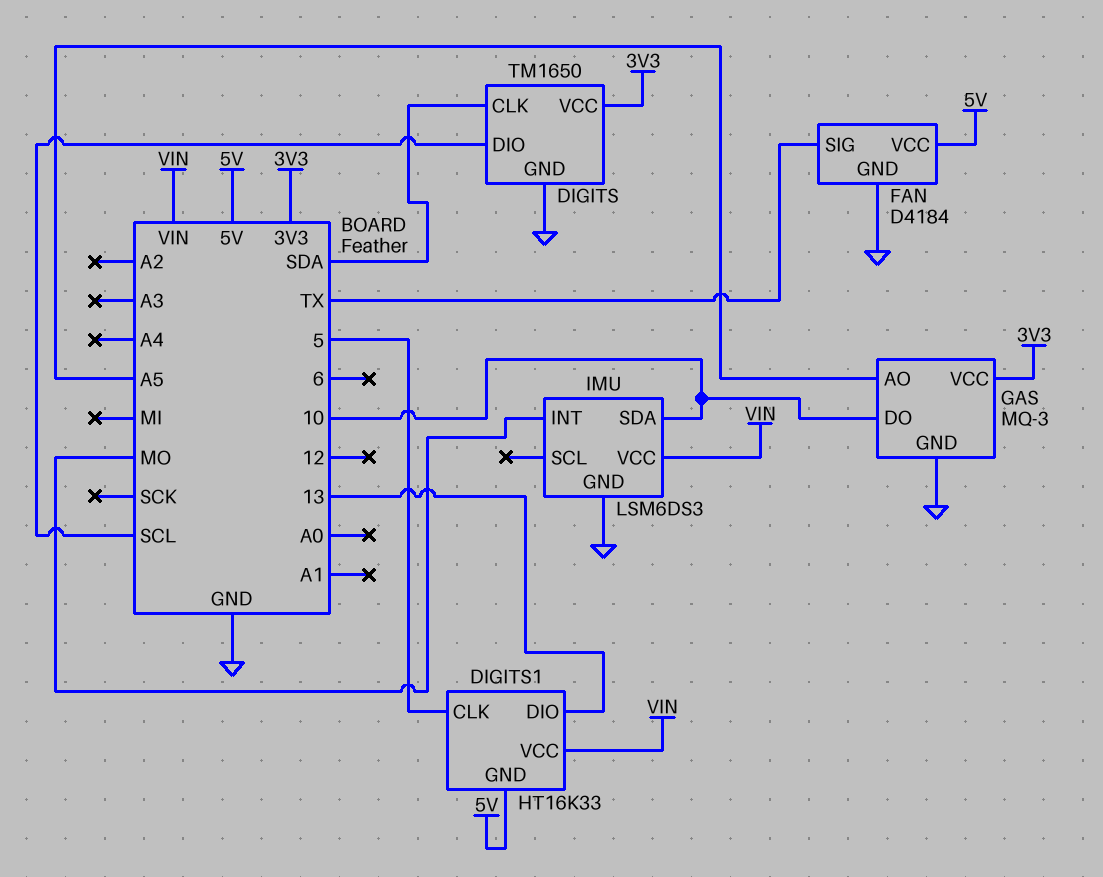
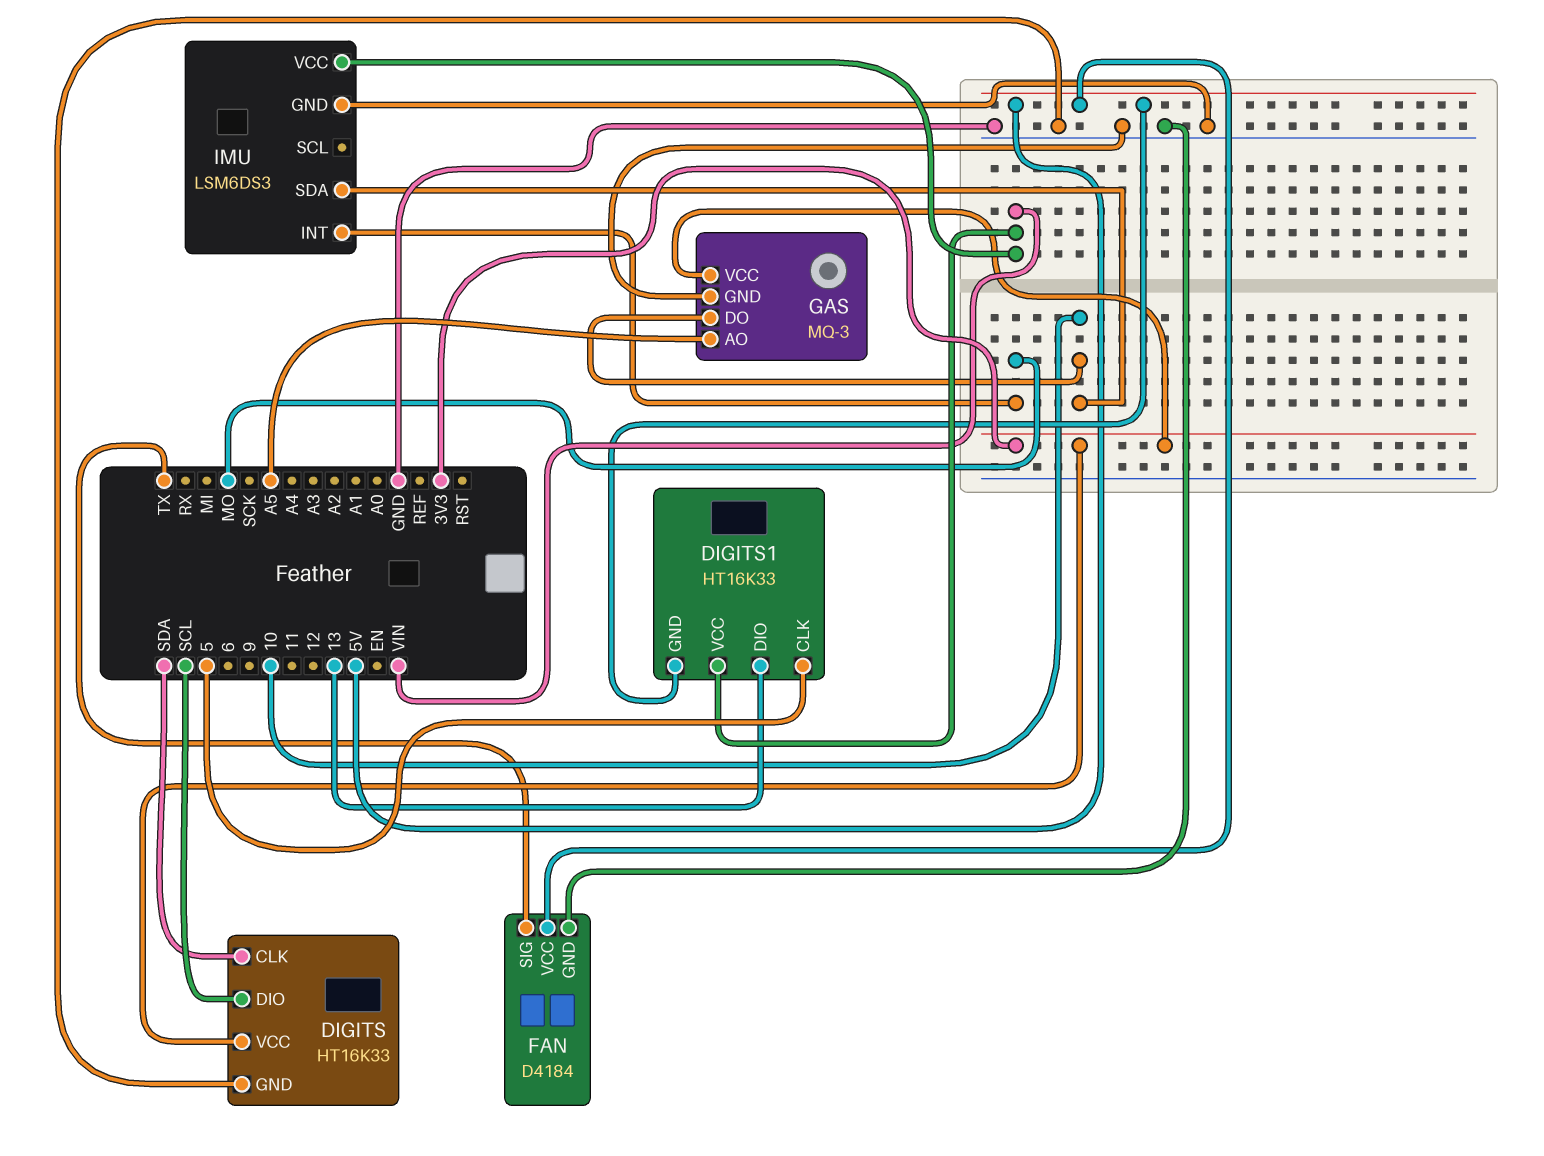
DIGITS: TM1650 -> HT16K33

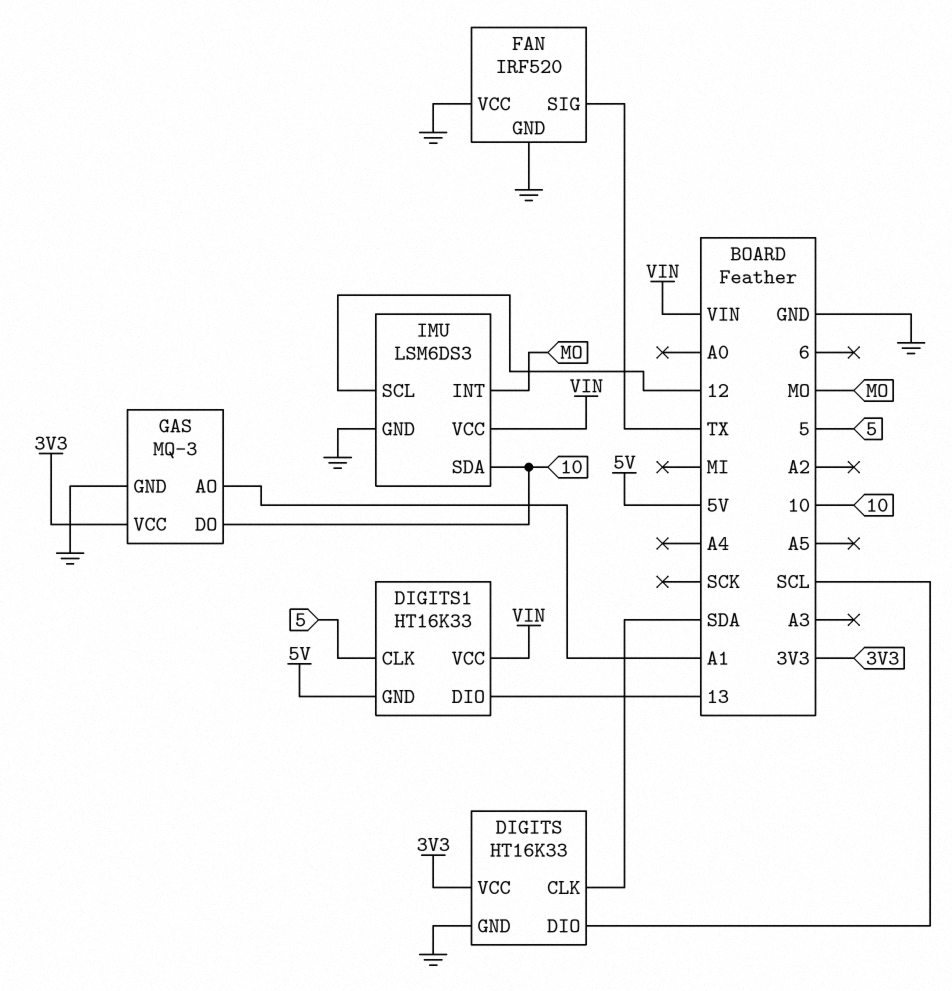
FAN: D4184 -> IRF520
FAN pin VCC: 5V -> GND
GAS pin AO: A5 -> A1
IMU pin SCL: none -> 12

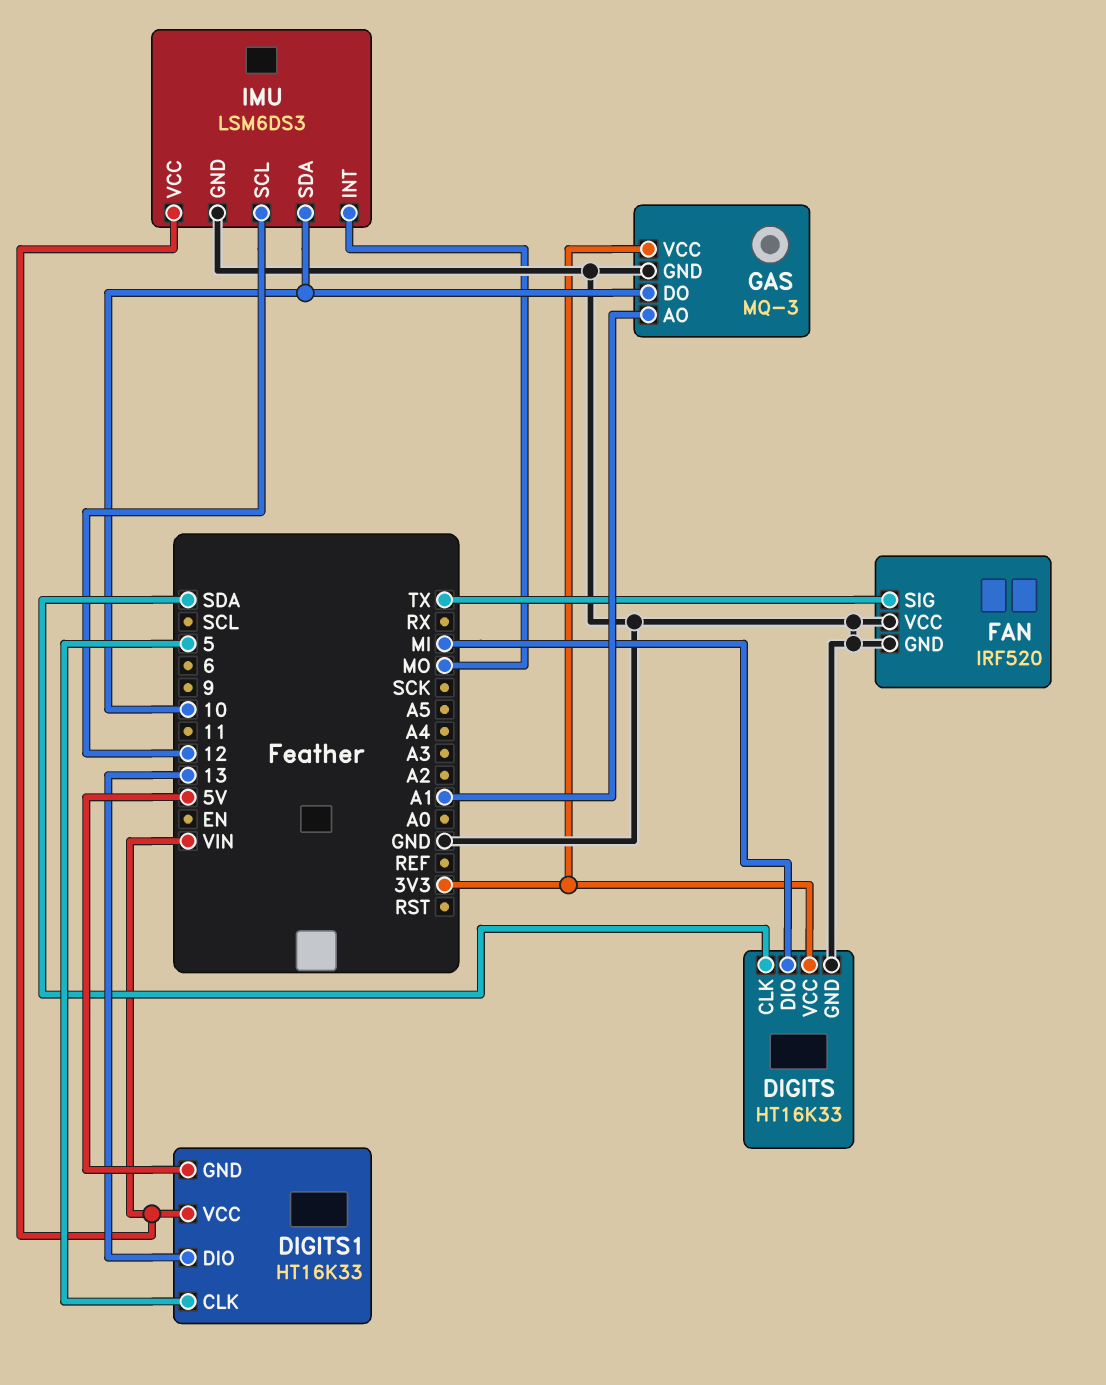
DIGITS pin DIO: SCL -> MI

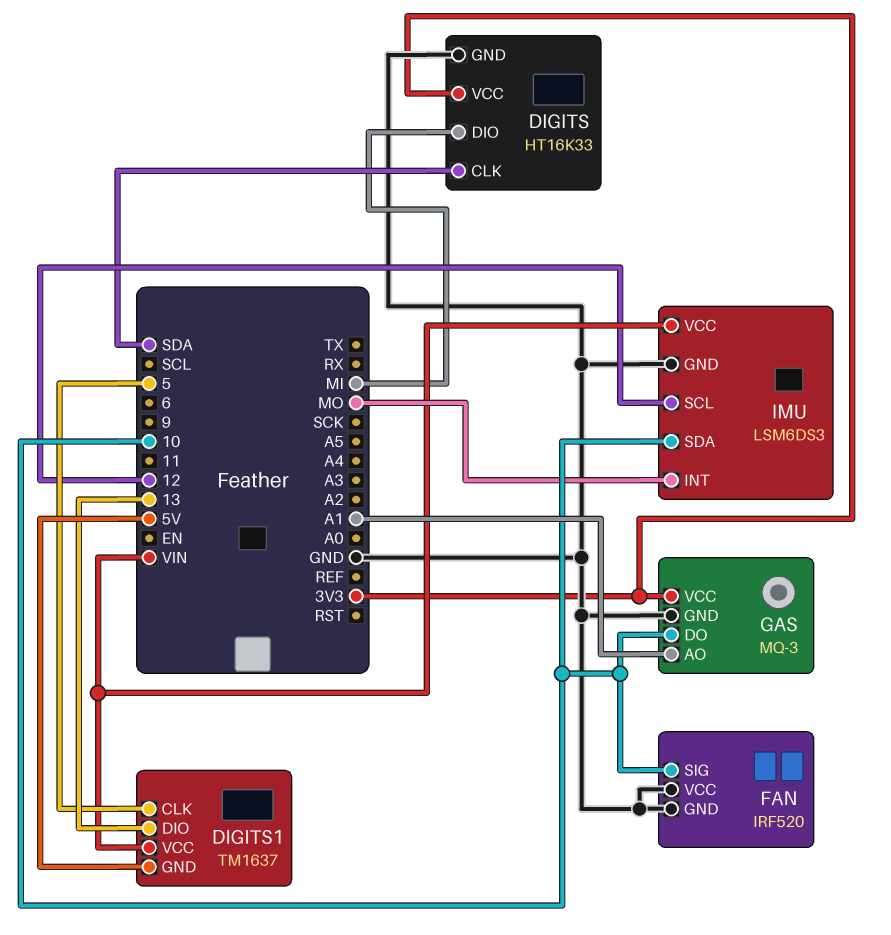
DIGITS1: HT16K33 -> TM1637
FAN pin SIG: TX -> 10

